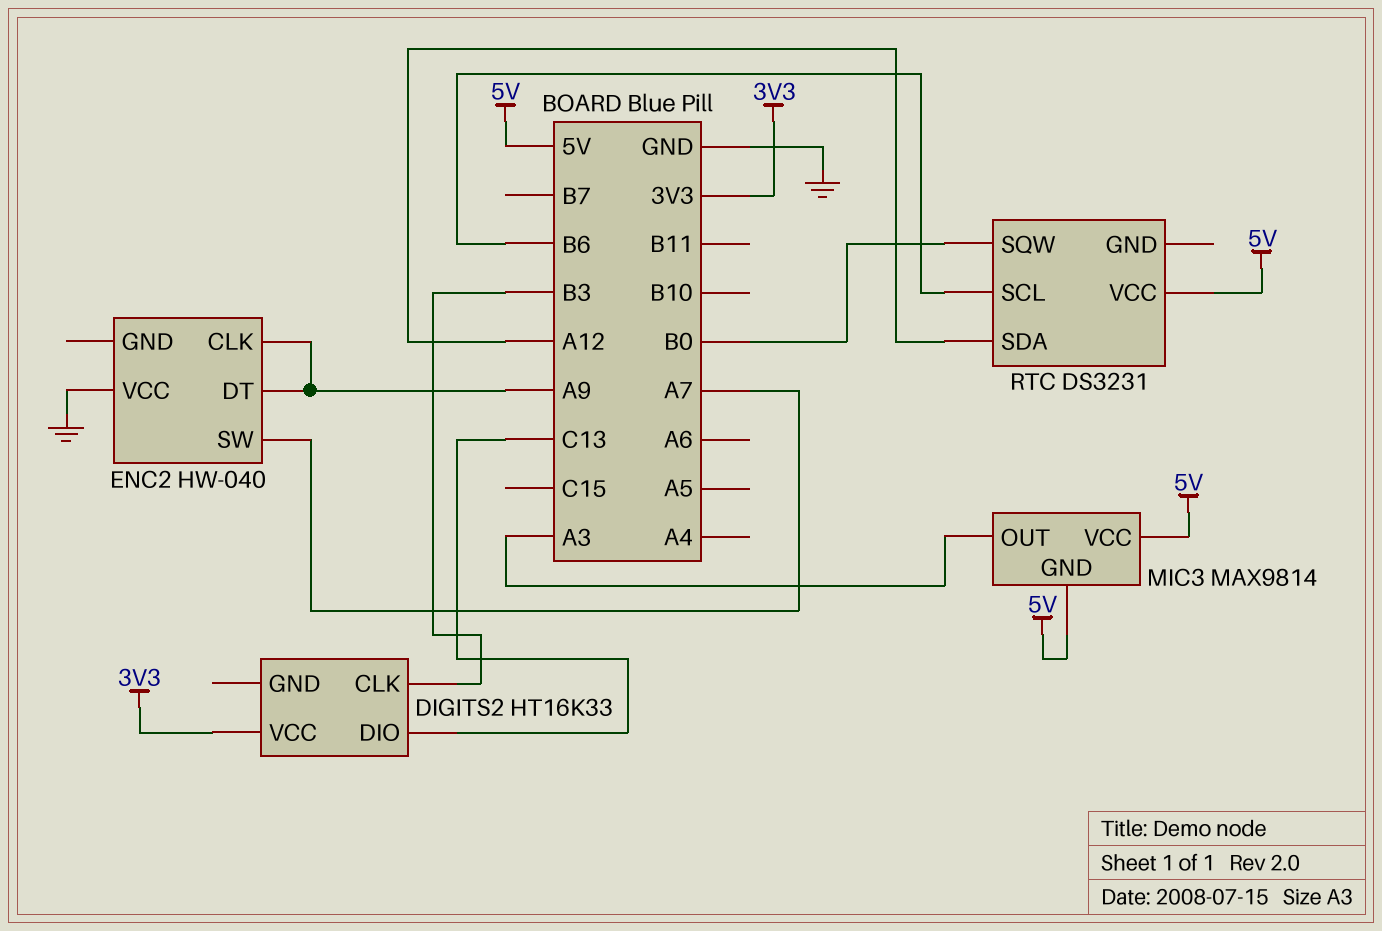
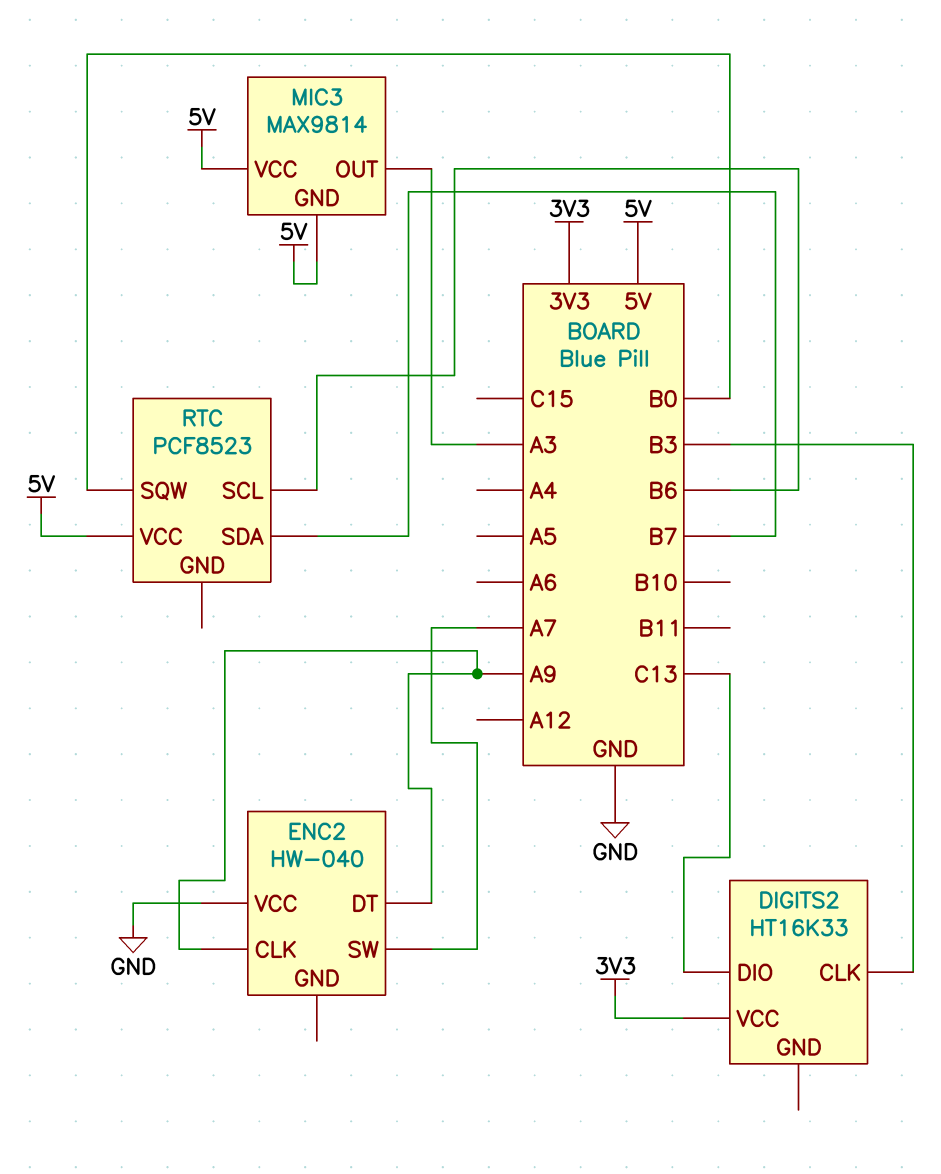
RTC: DS3231 -> PCF8523
RTC pin SDA: A12 -> B7

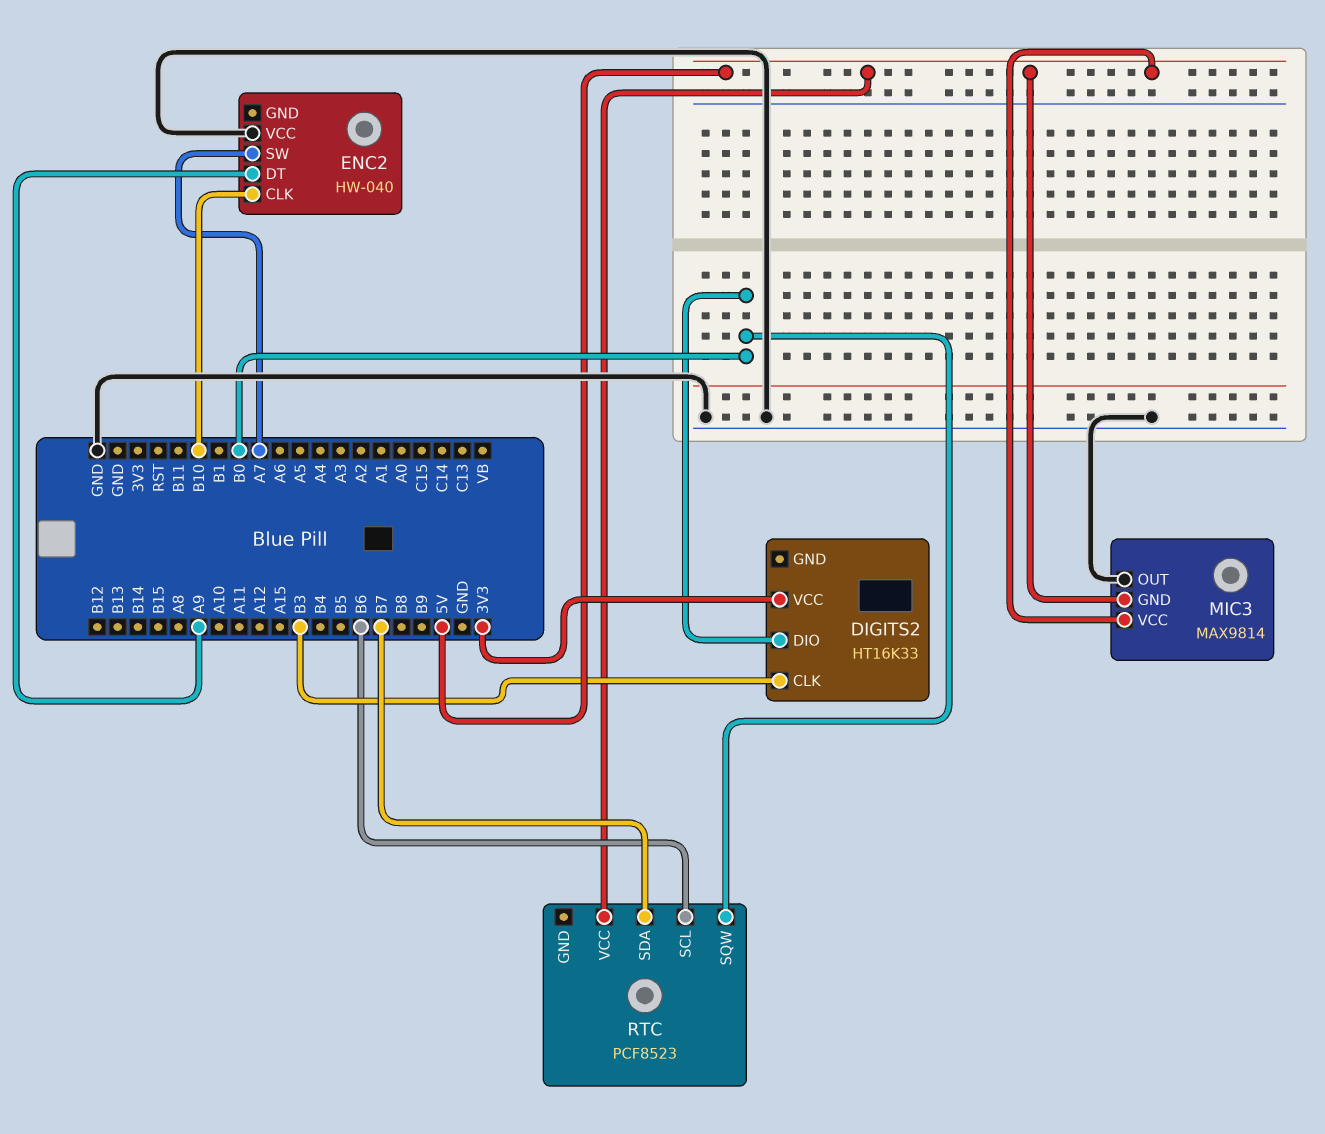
DIGITS2 pin DIO: C13 -> B0
ENC2 pin CLK: A9 -> B10
MIC3 pin OUT: A3 -> GND

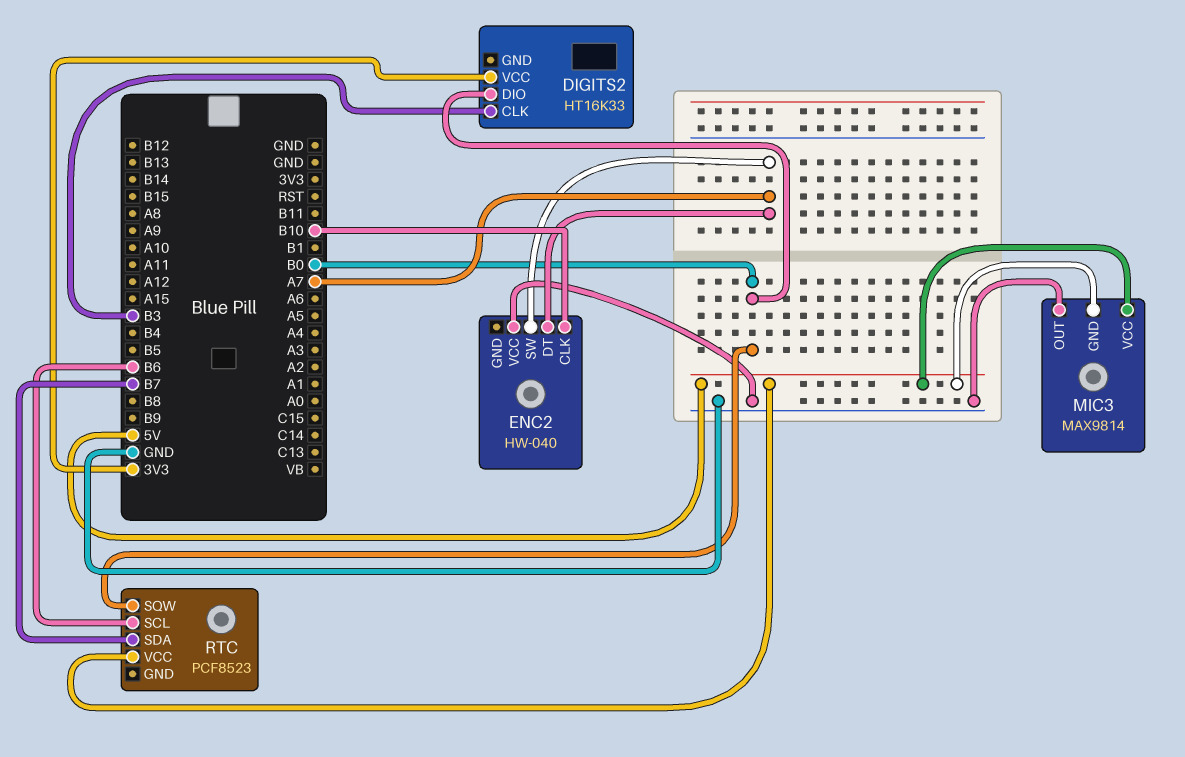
ENC2 pin DT: A9 -> A7

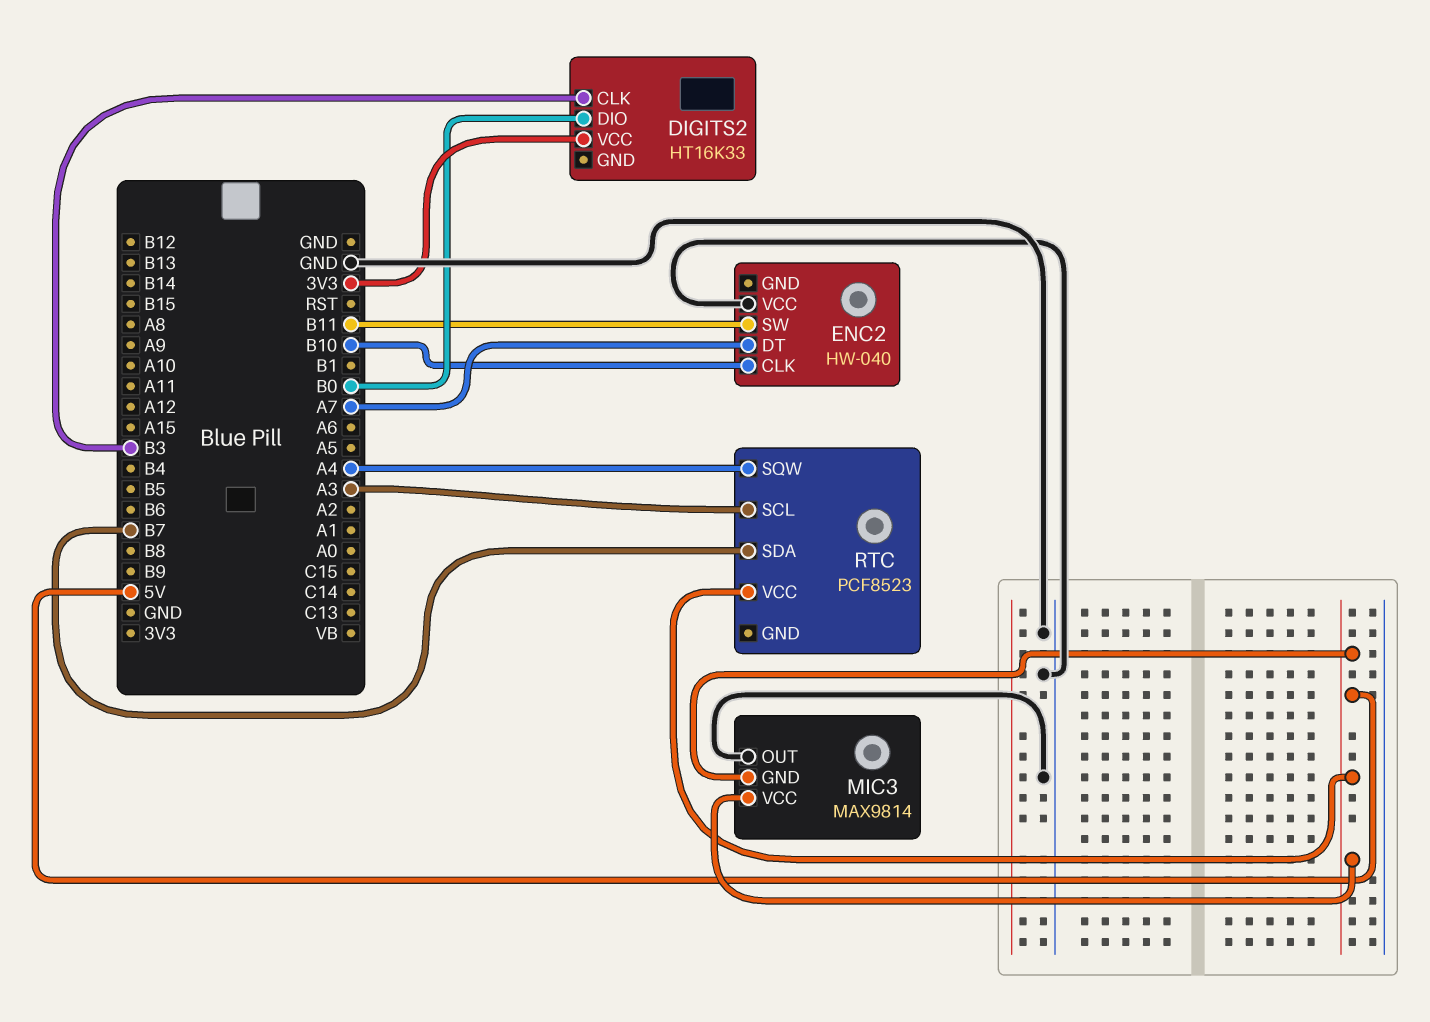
ENC2 pin SW: A7 -> B11
RTC pin SCL: B6 -> A3
RTC pin SQW: B0 -> A4

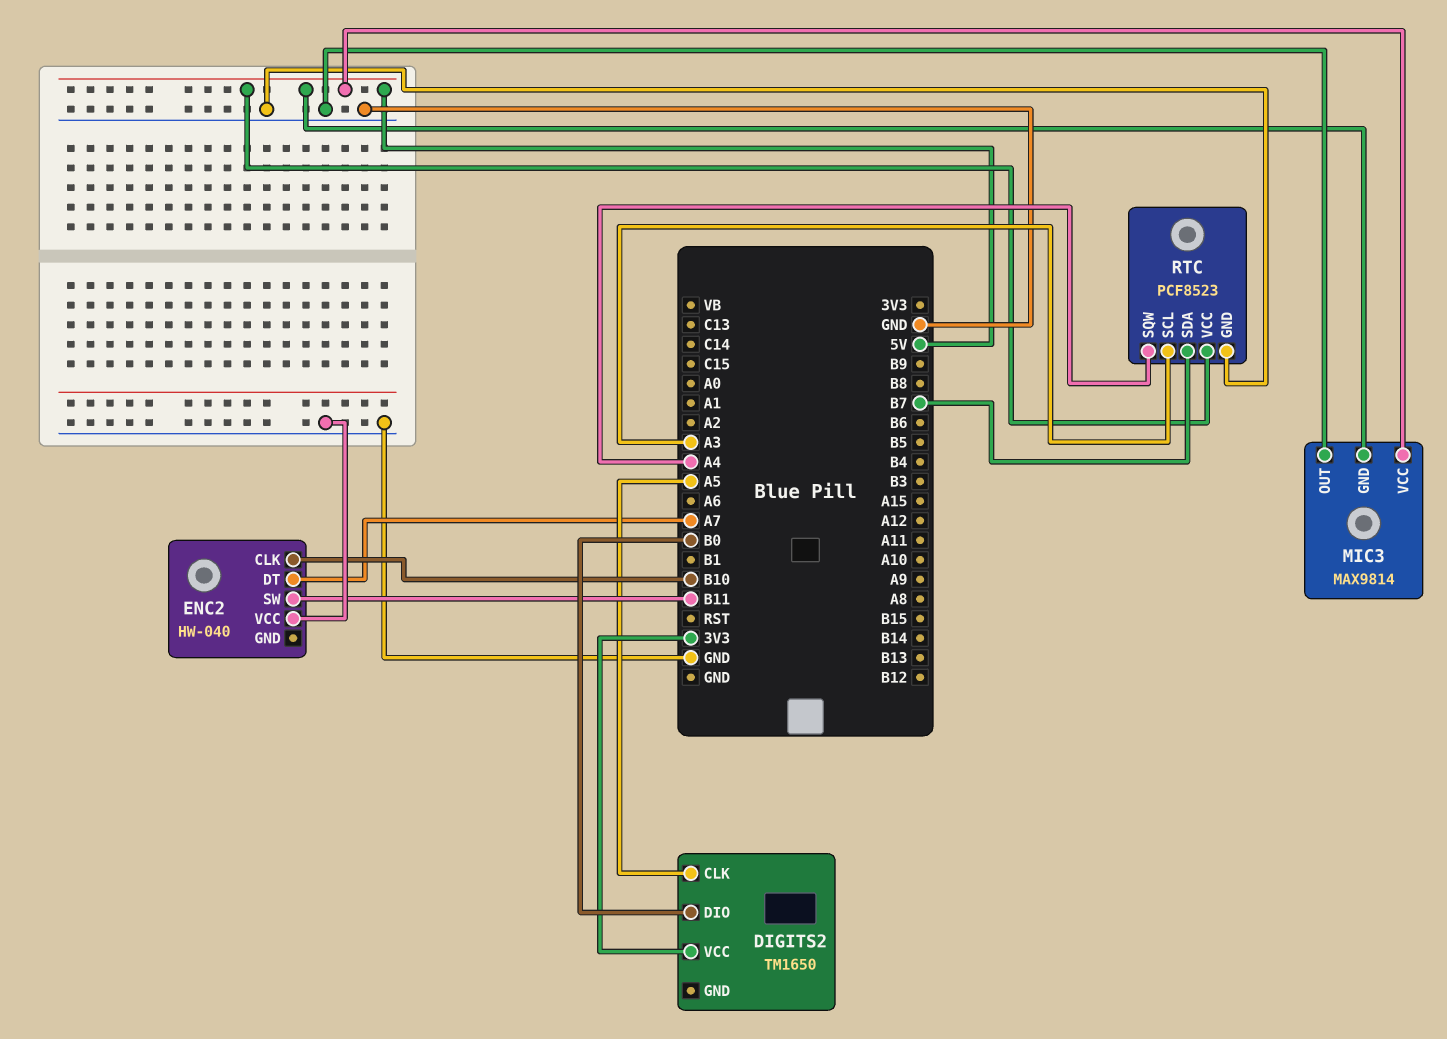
DIGITS2: HT16K33 -> TM1650
DIGITS2 pin CLK: B3 -> A5
RTC pin GND: none -> GND

